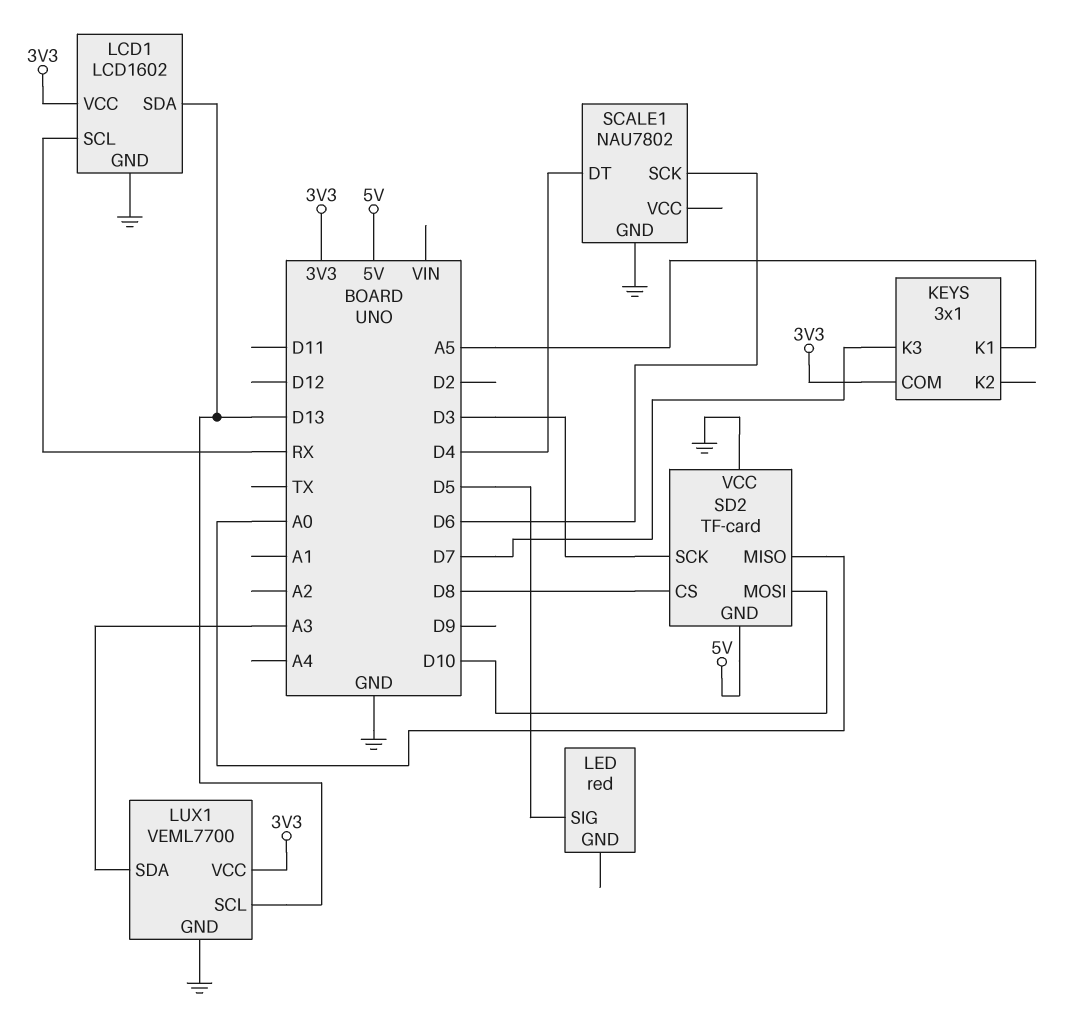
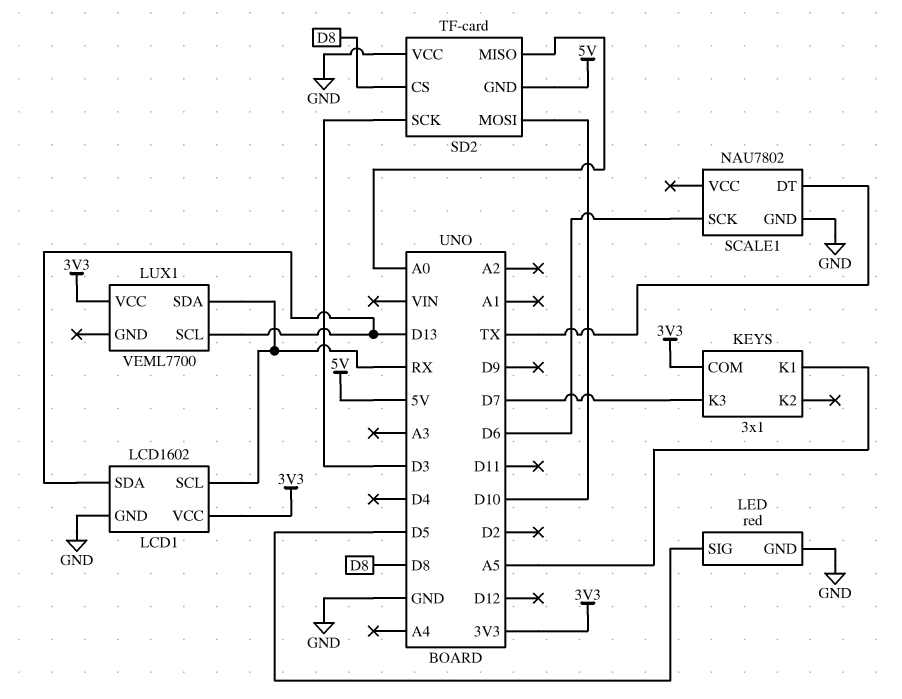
LED pin GND: none -> GND
LUX1 pin GND: GND -> none
LUX1 pin SDA: A3 -> RX
SCALE1 pin DT: D4 -> TX

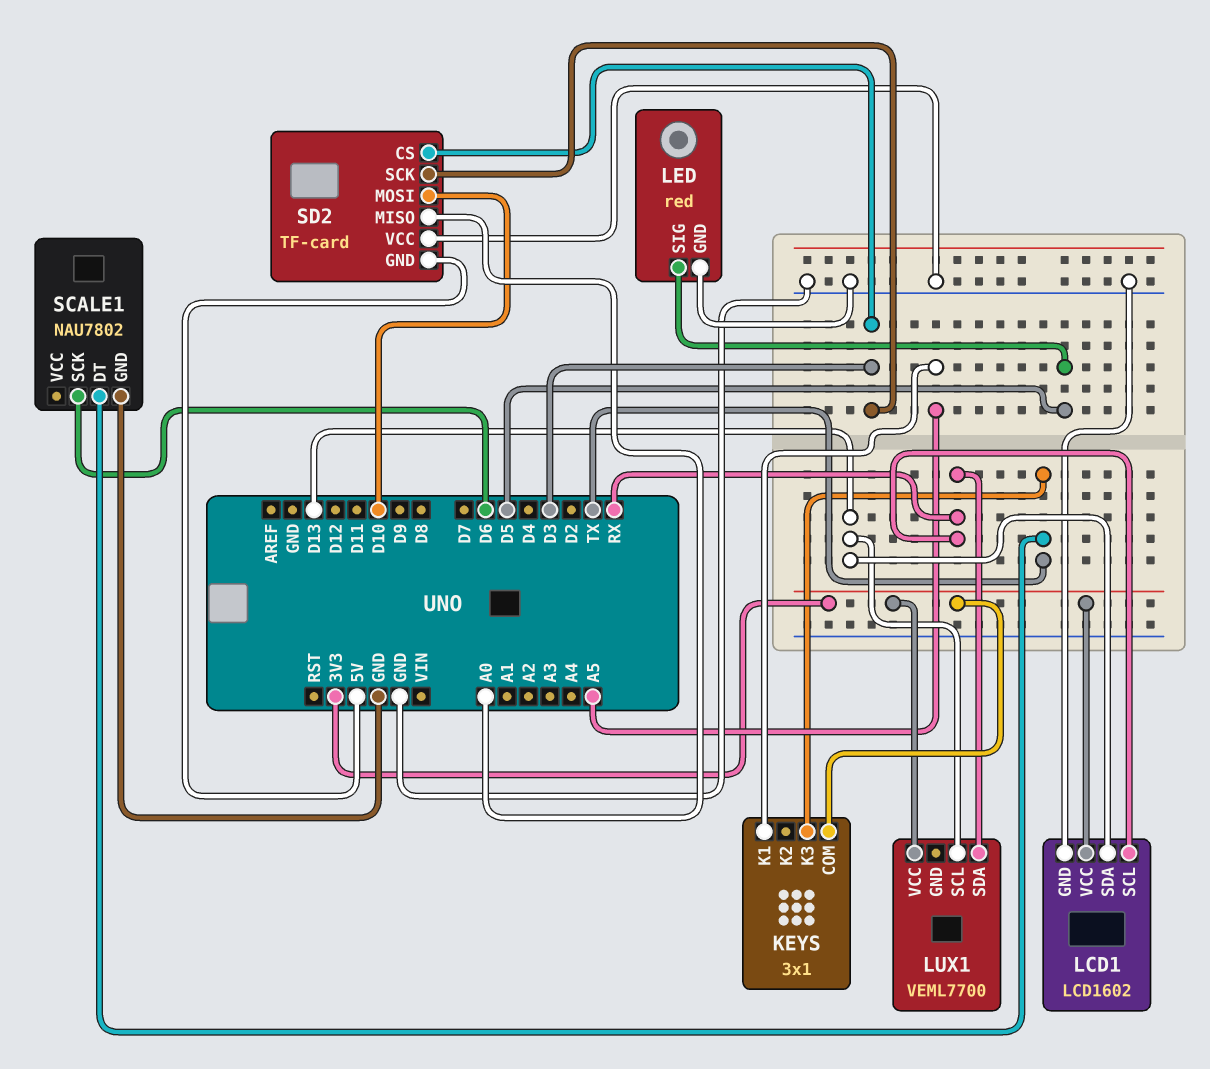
KEYS pin K3: D7 -> TX
SD2 pin CS: D8 -> D3

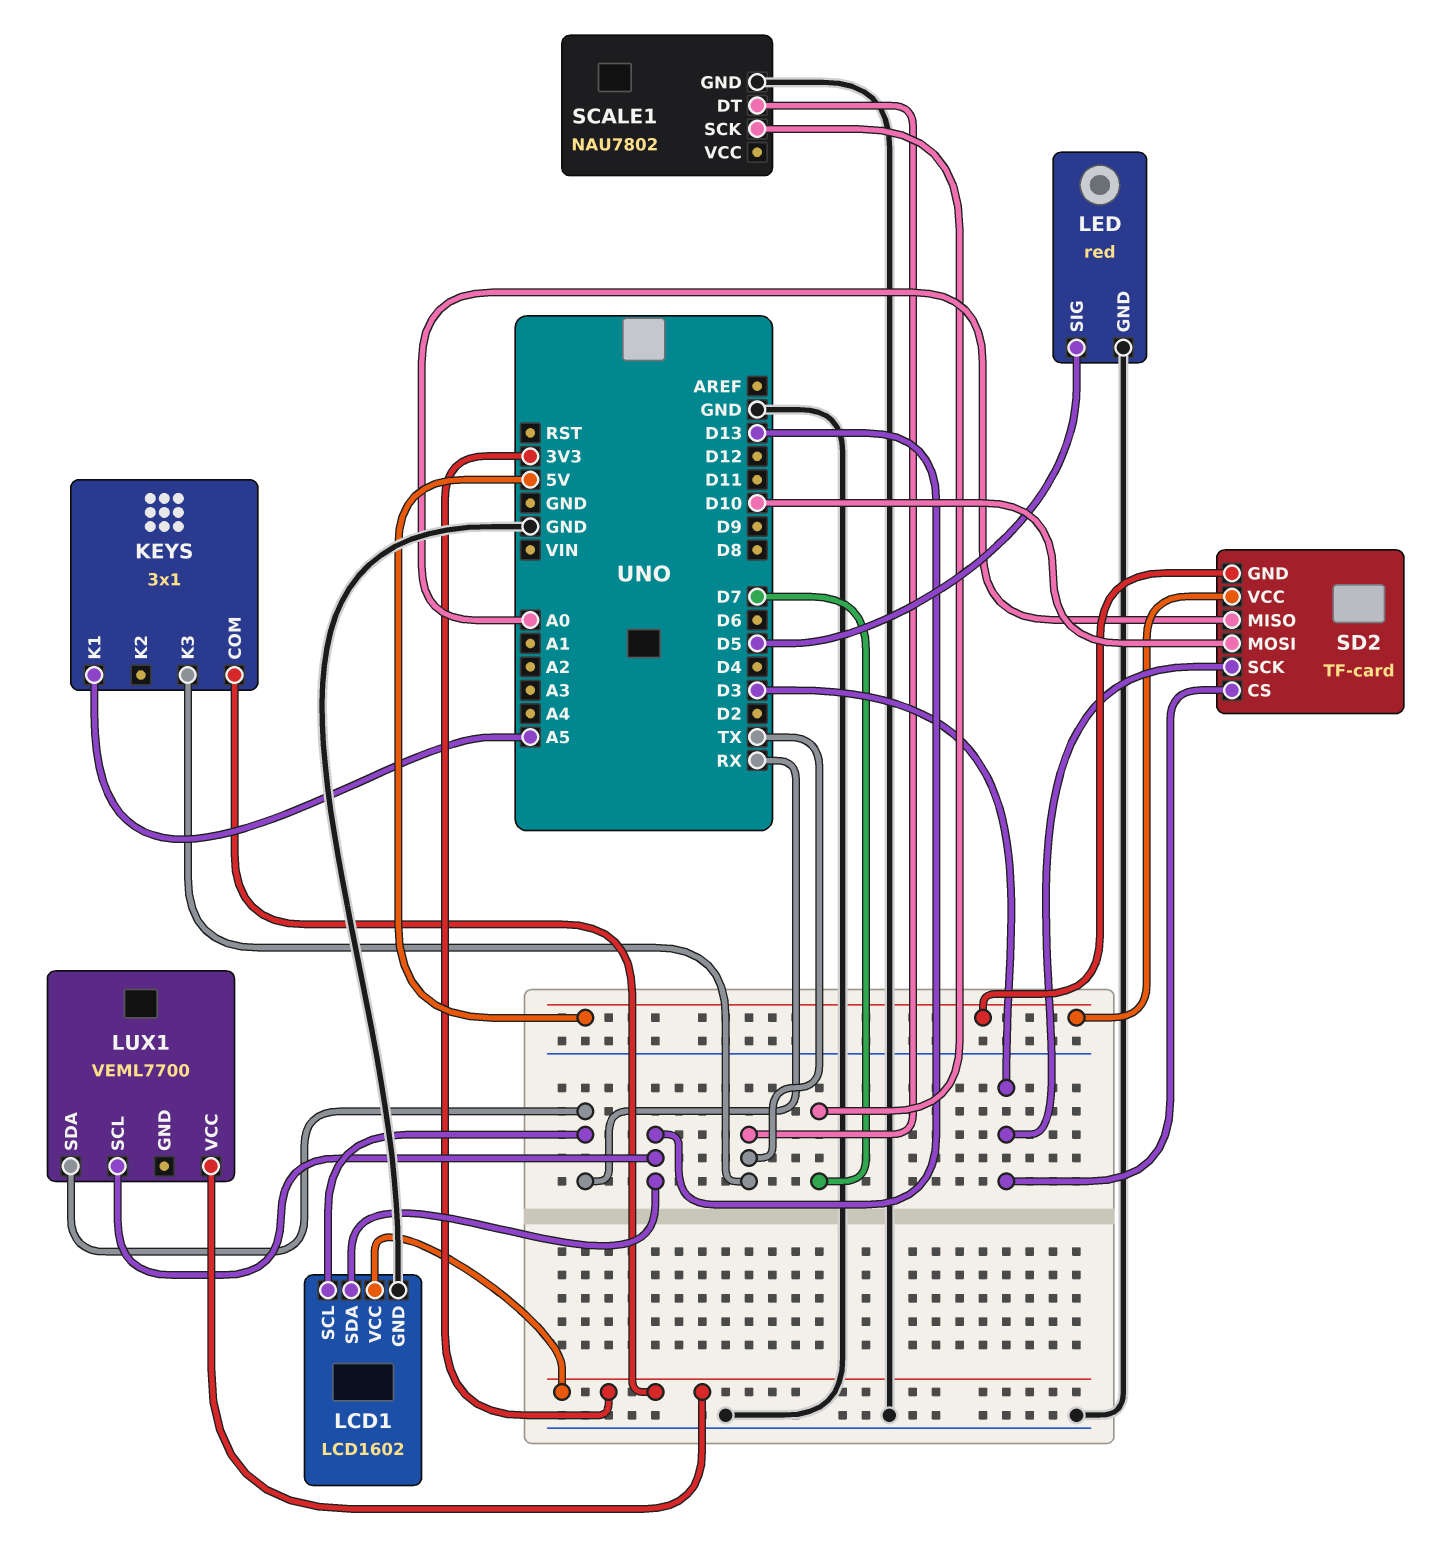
SCALE1 pin SCK: D6 -> D7
SD2 pin VCC: GND -> 5V

